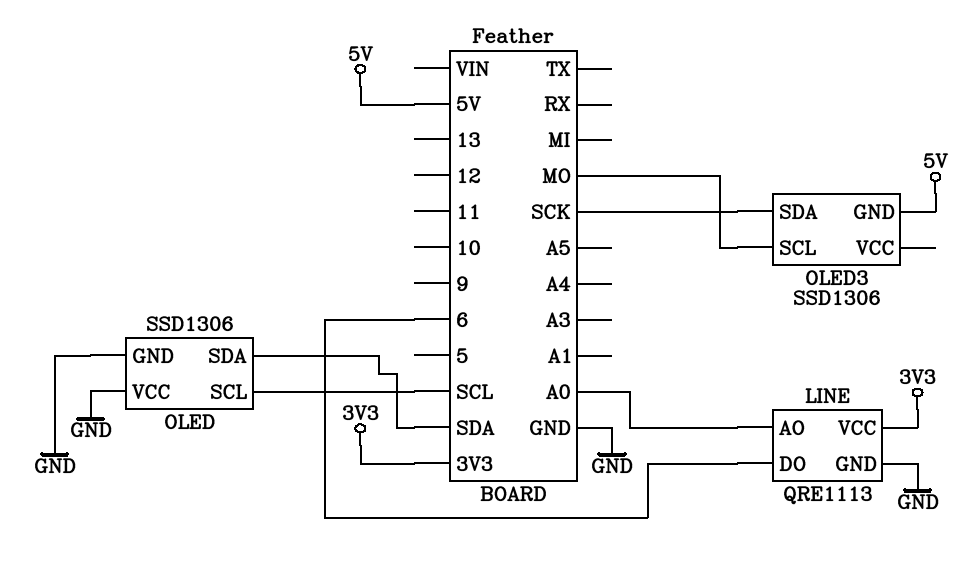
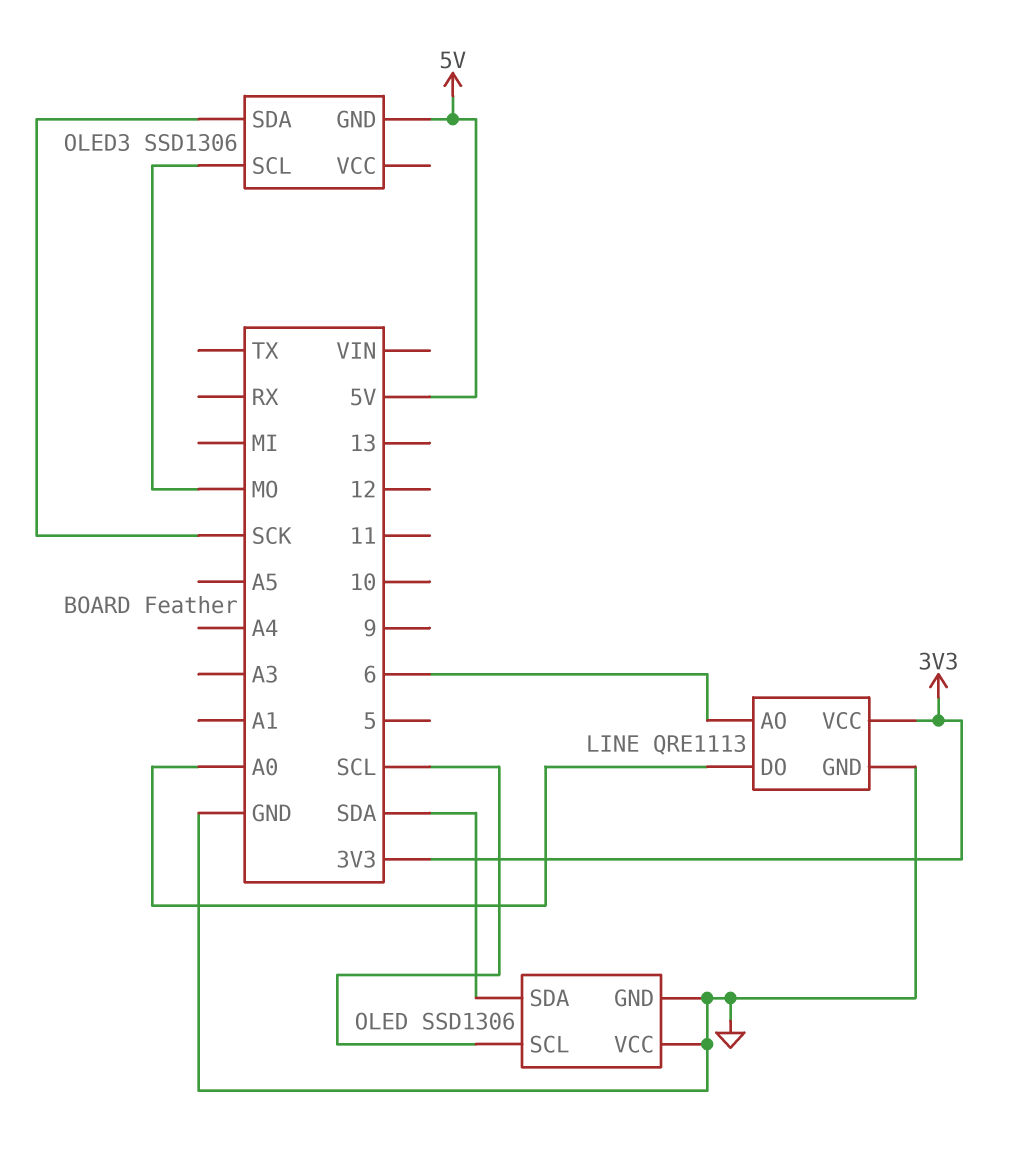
LINE pin AO: A0 -> 6
LINE pin DO: 6 -> A0

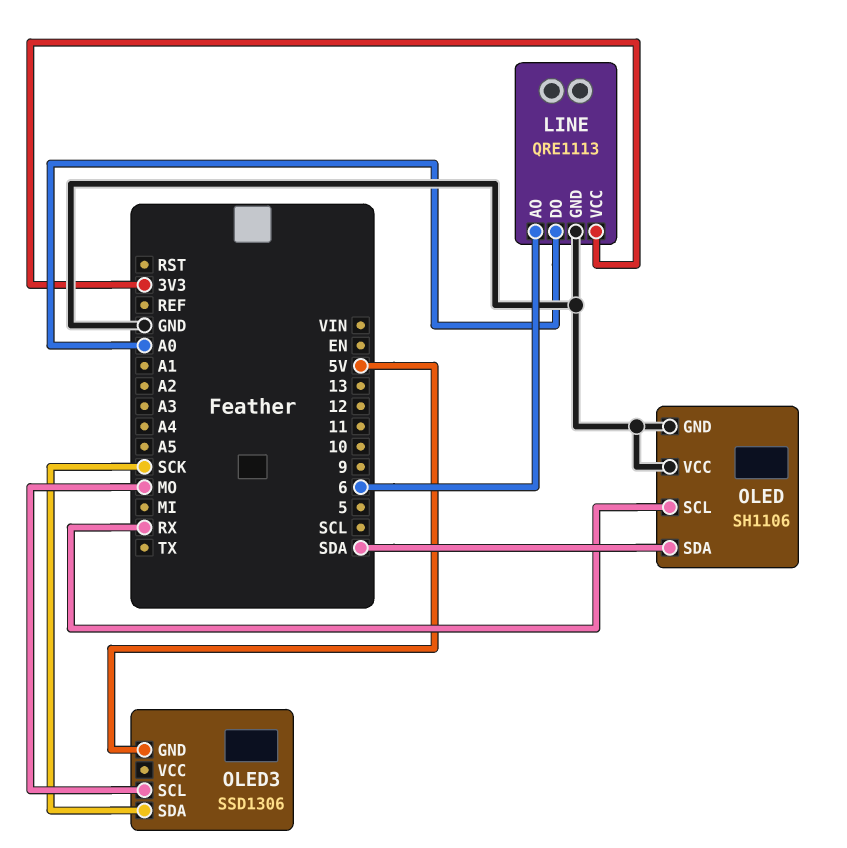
OLED: SSD1306 -> SH1106
OLED pin SCL: SCL -> RX

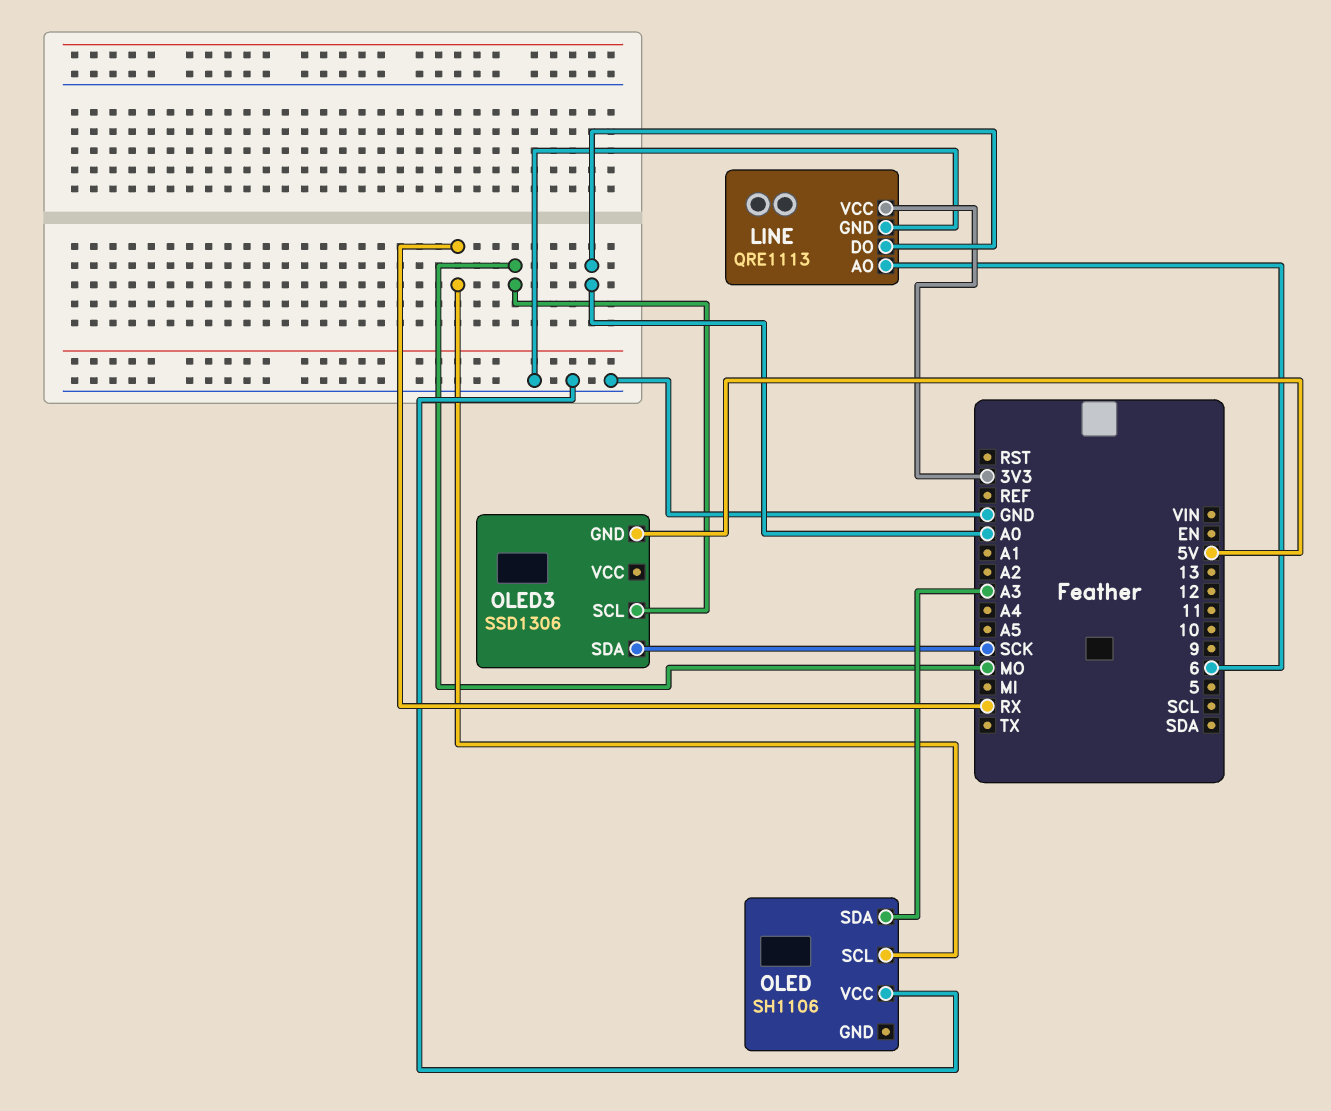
OLED pin GND: GND -> none
OLED pin SDA: SDA -> A3

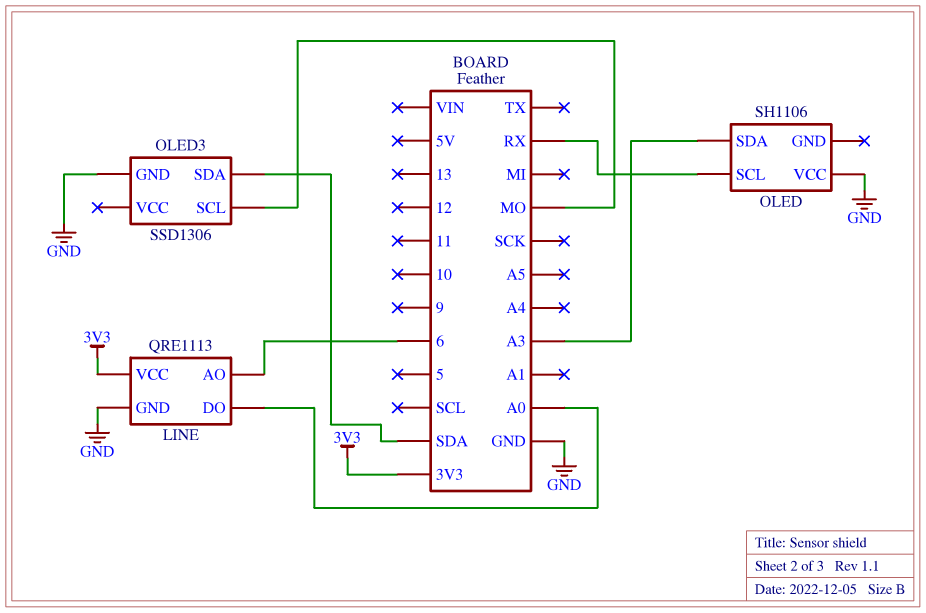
OLED3 pin GND: 5V -> GND
OLED3 pin SDA: SCK -> SDA

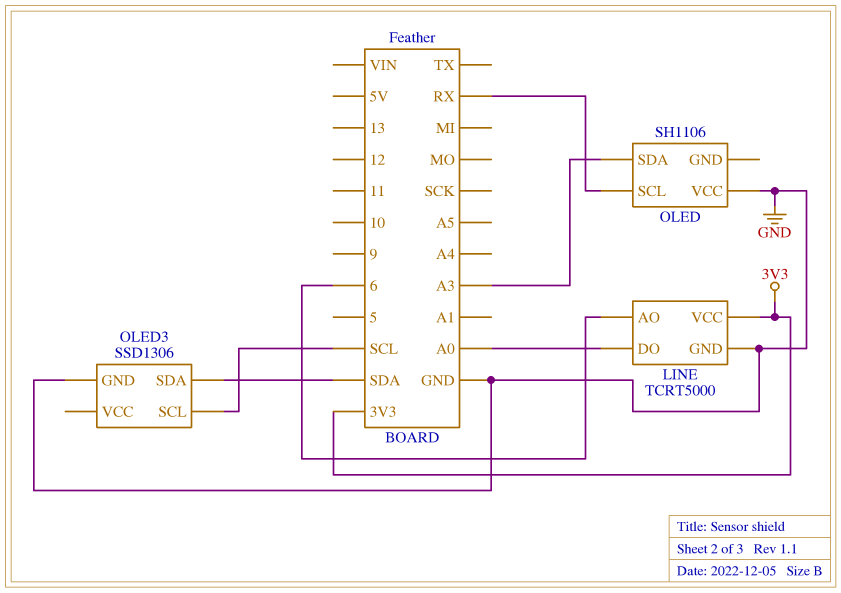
LINE: QRE1113 -> TCRT5000
OLED3 pin SCL: MO -> SCL

